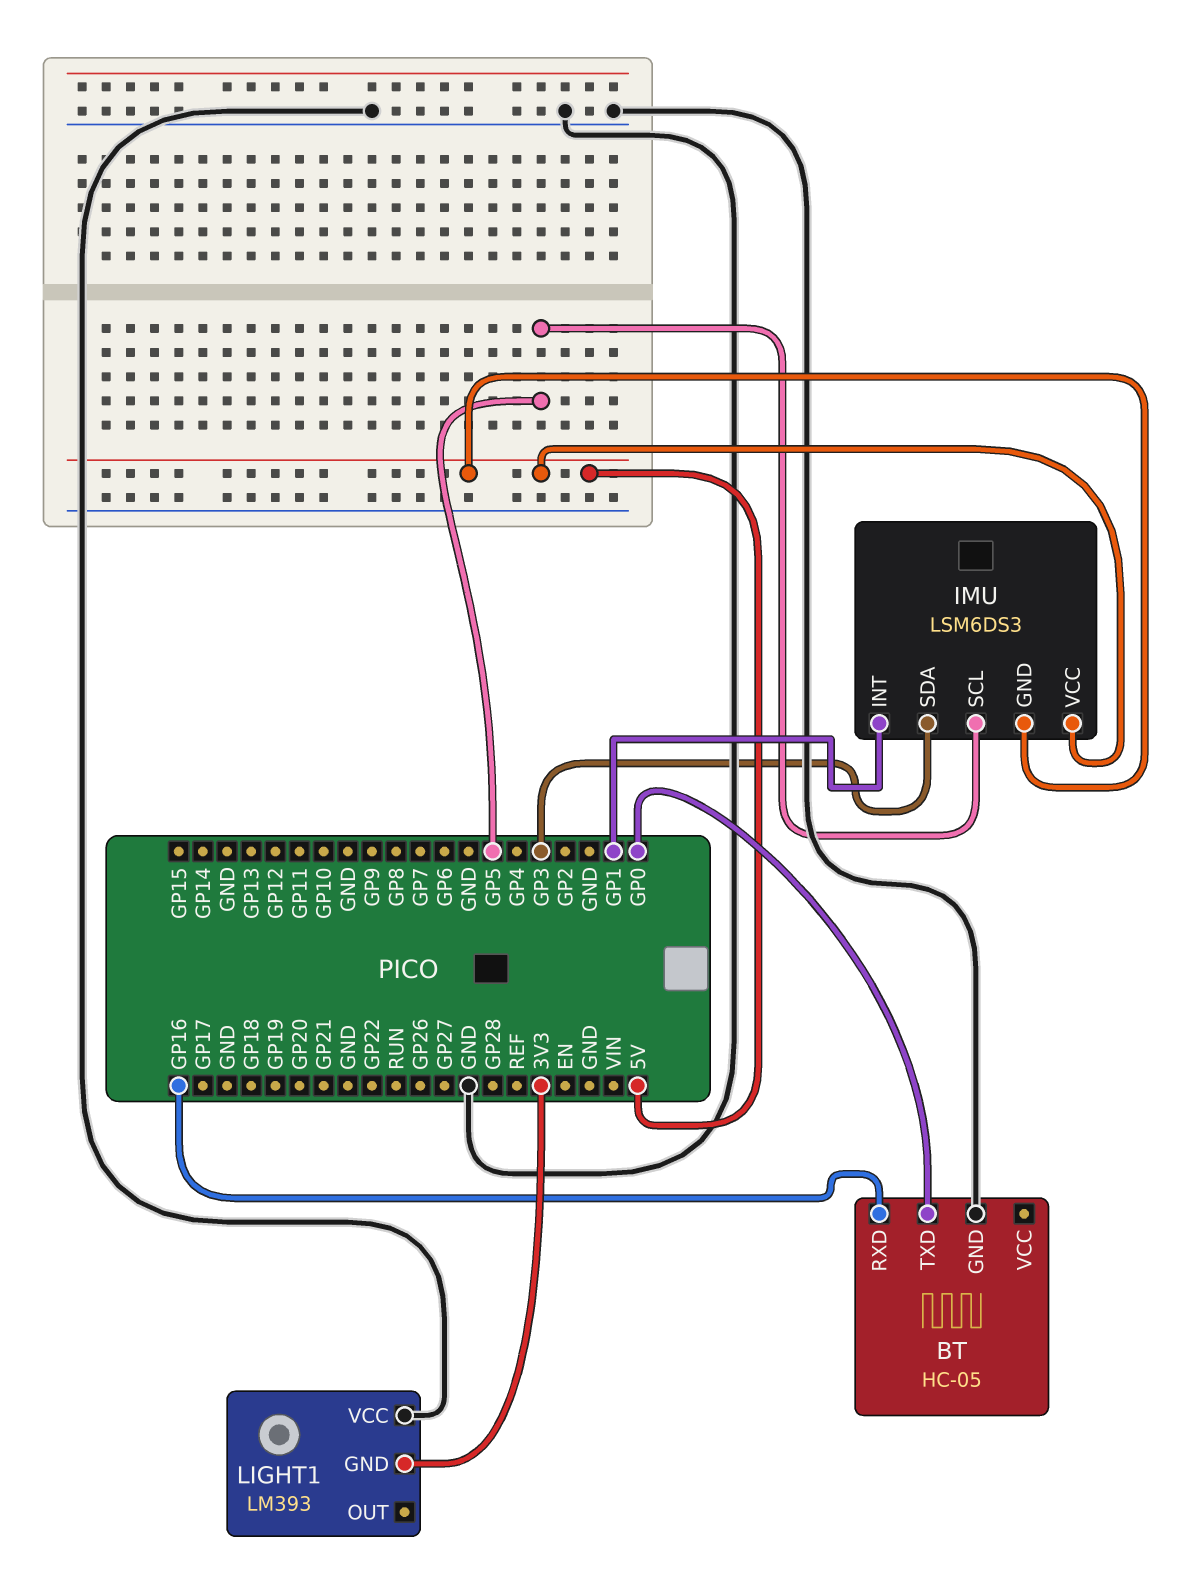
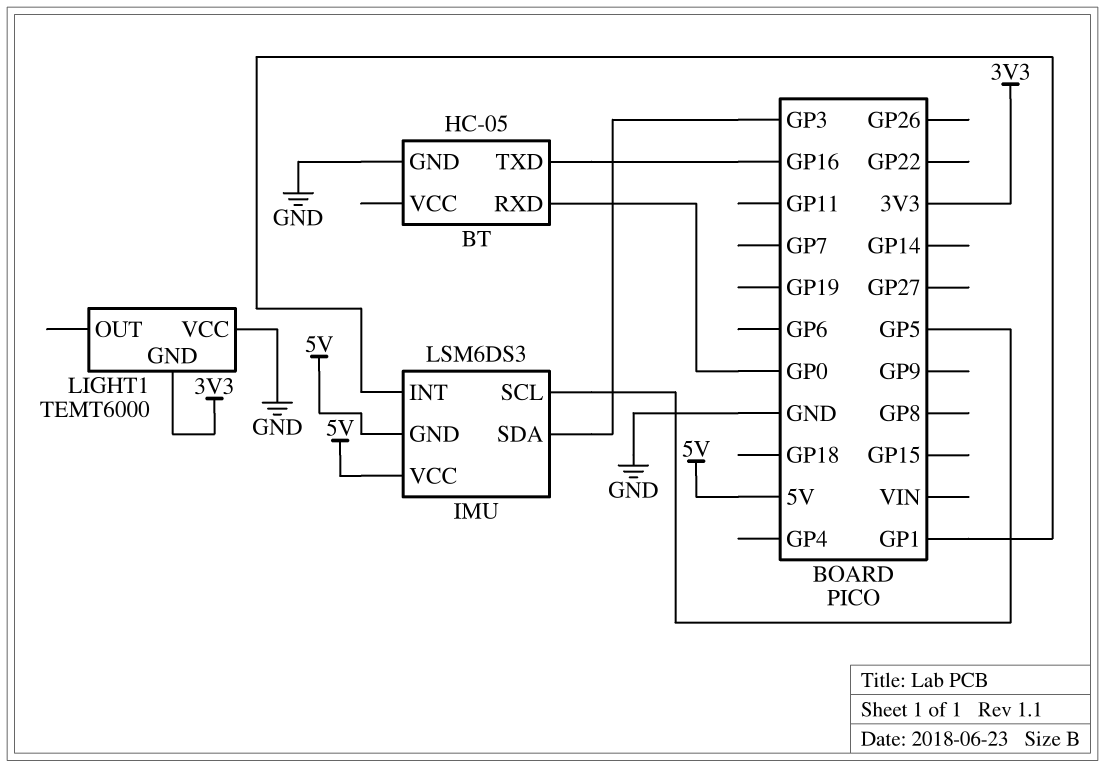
BT pin RXD: GP16 -> GP0
BT pin TXD: GP0 -> GP16
LIGHT1: LM393 -> TEMT6000

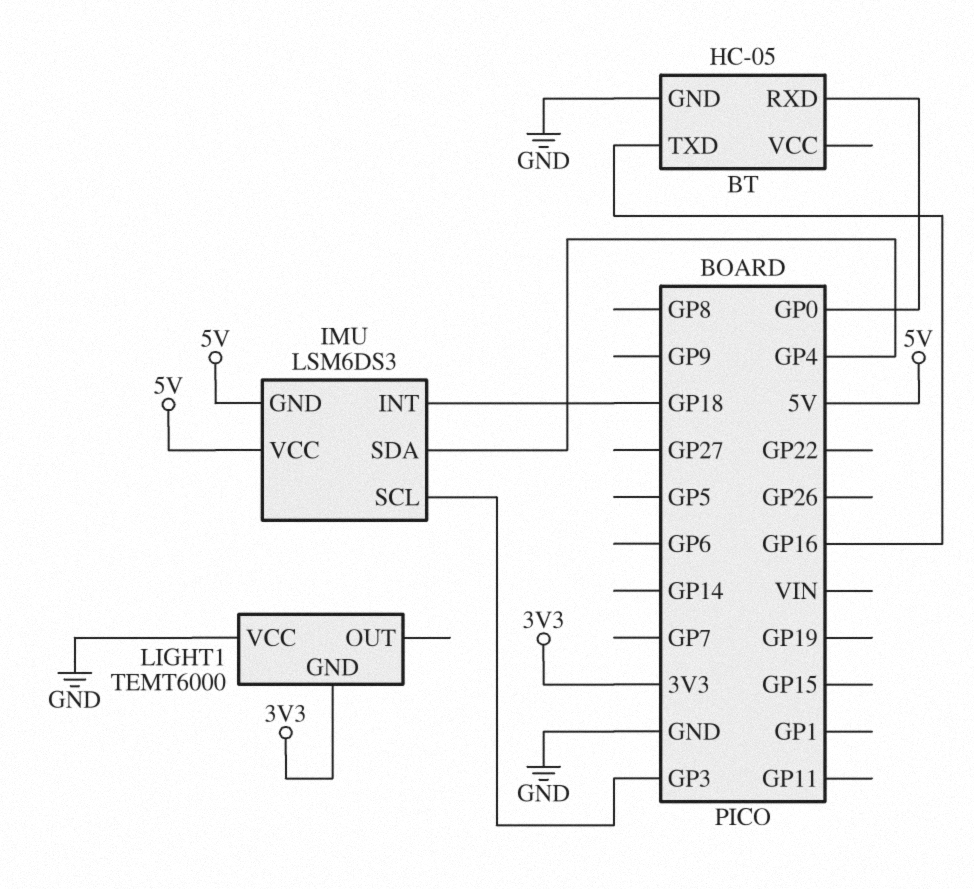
IMU pin INT: GP1 -> GP18
IMU pin SCL: GP5 -> GP3
IMU pin SDA: GP3 -> GP4

